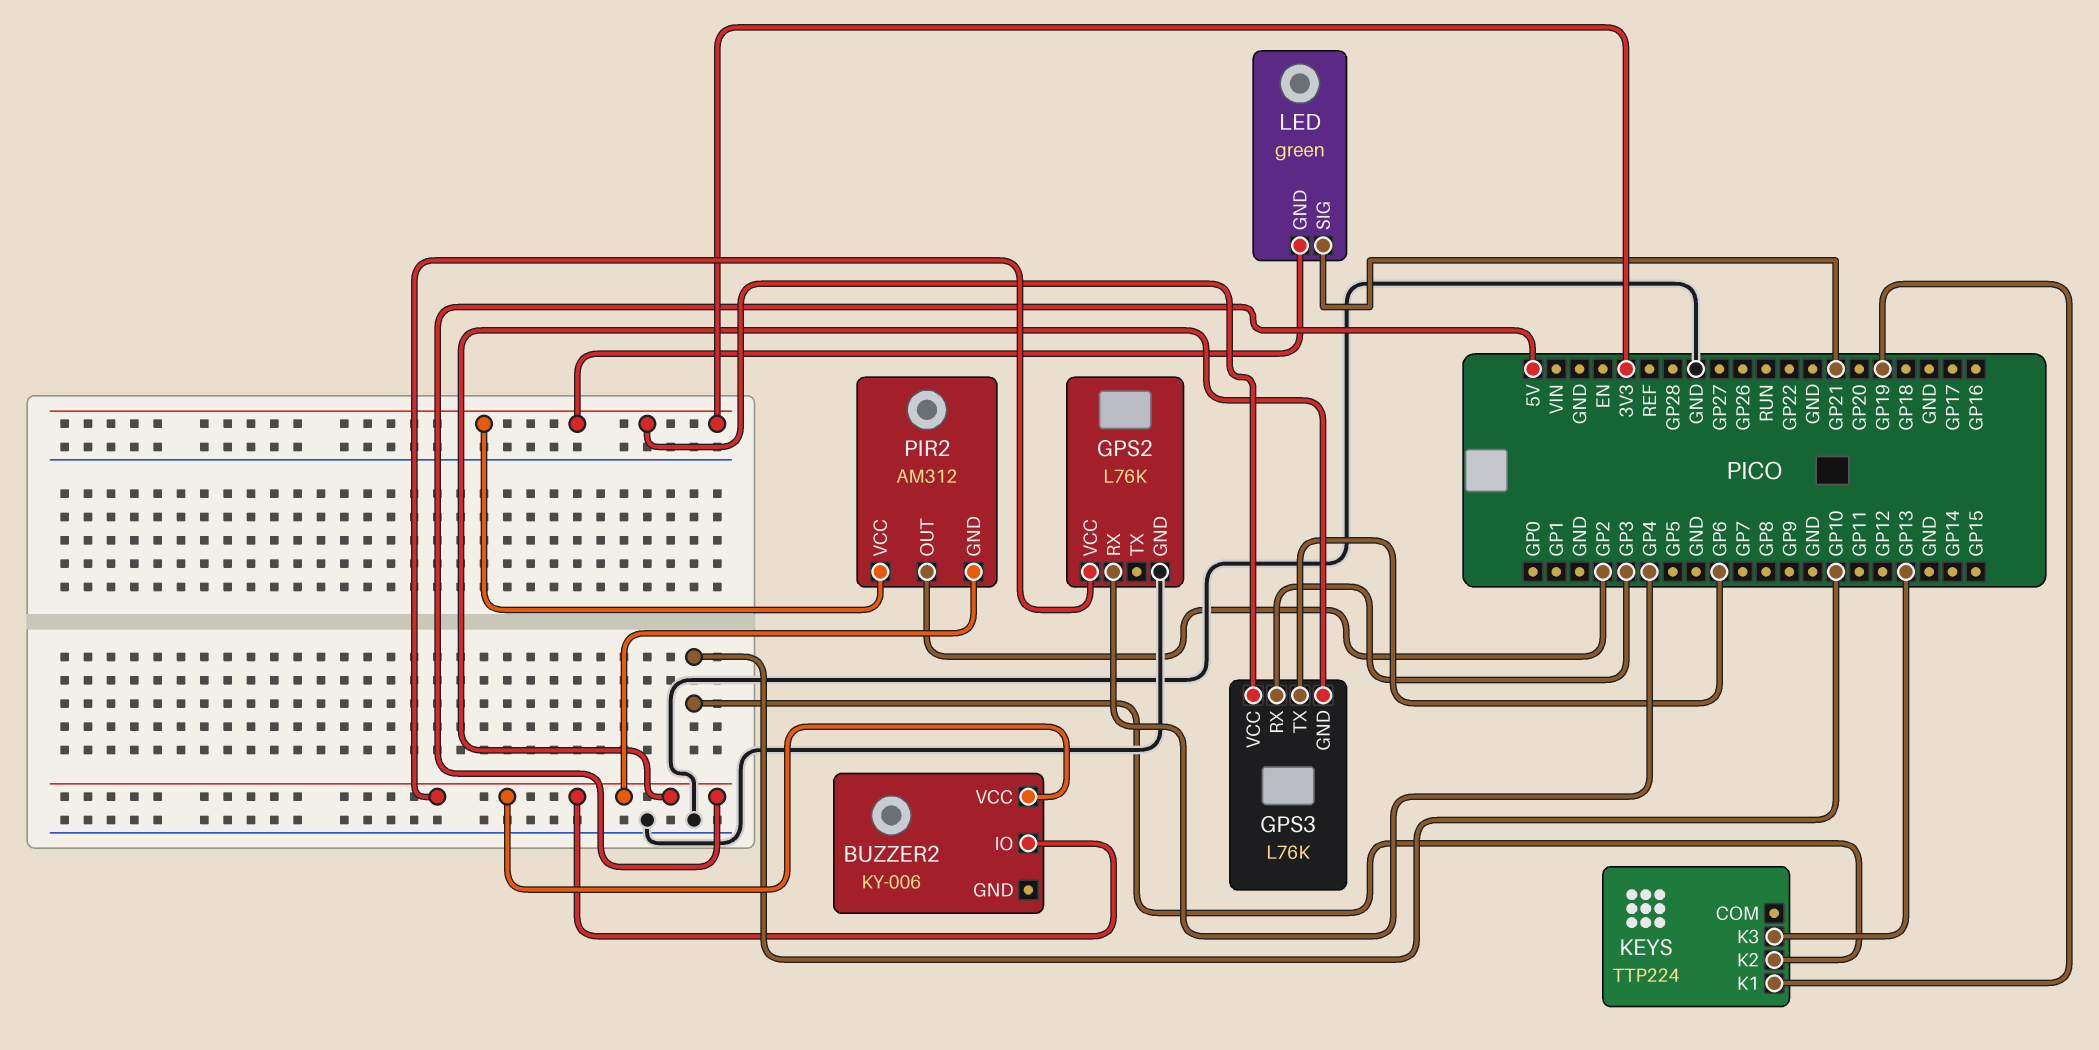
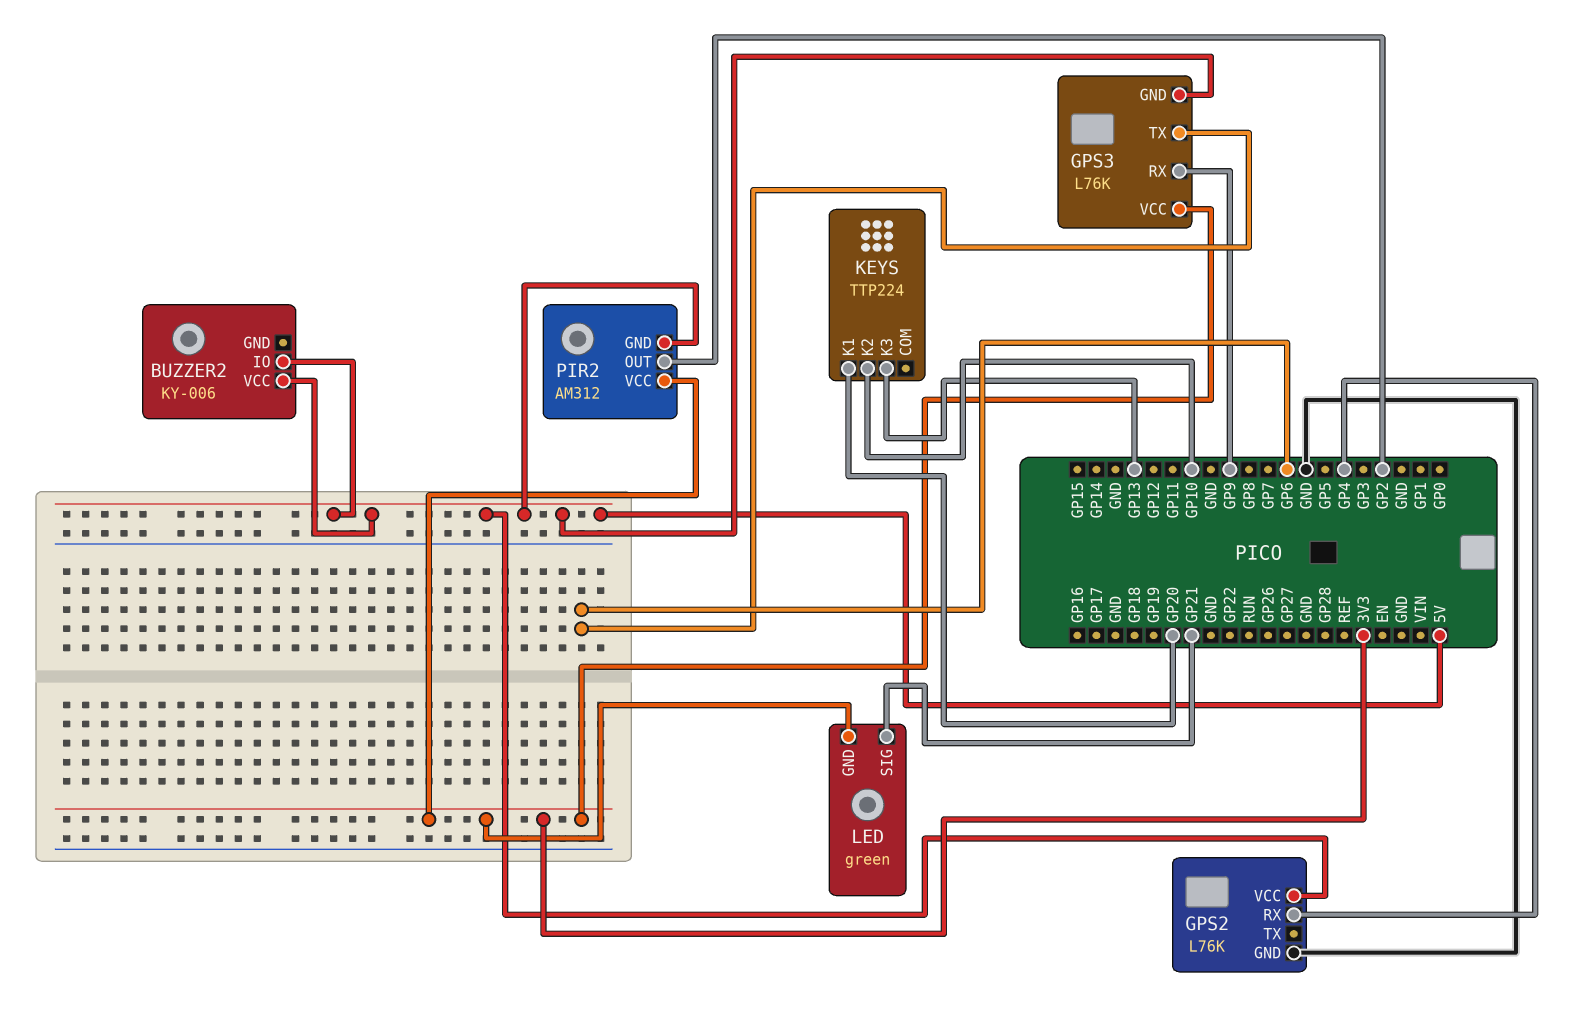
GPS3 pin RX: GP3 -> GP9
KEYS pin K1: GP19 -> GP20

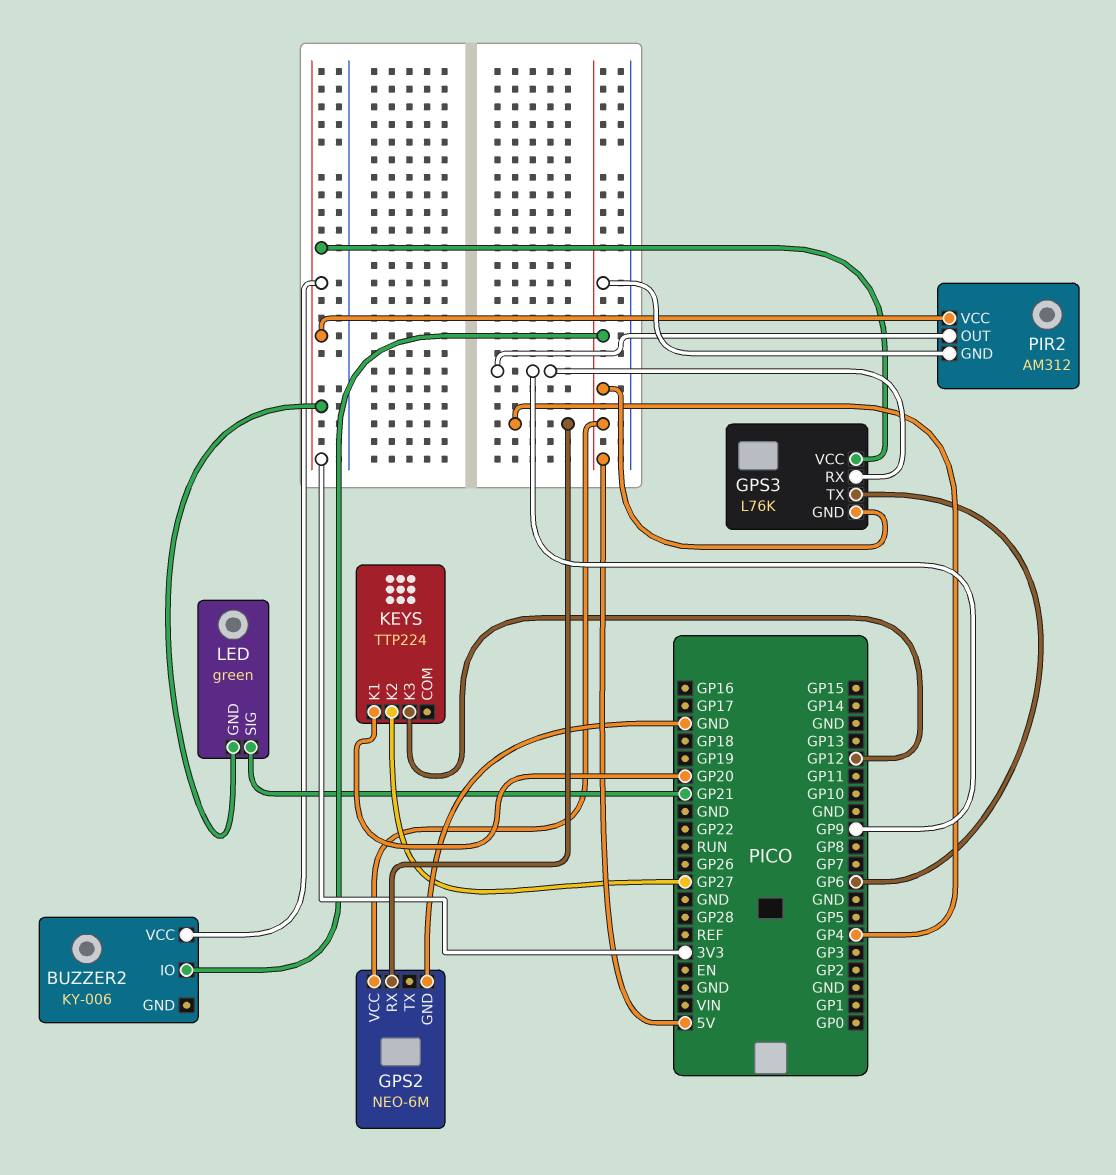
BUZZER2 pin VCC: 5V -> 3V3
GPS2: L76K -> NEO-6M
KEYS pin K2: GP10 -> GP27
KEYS pin K3: GP13 -> GP12
PIR2 pin OUT: GP2 -> GP9

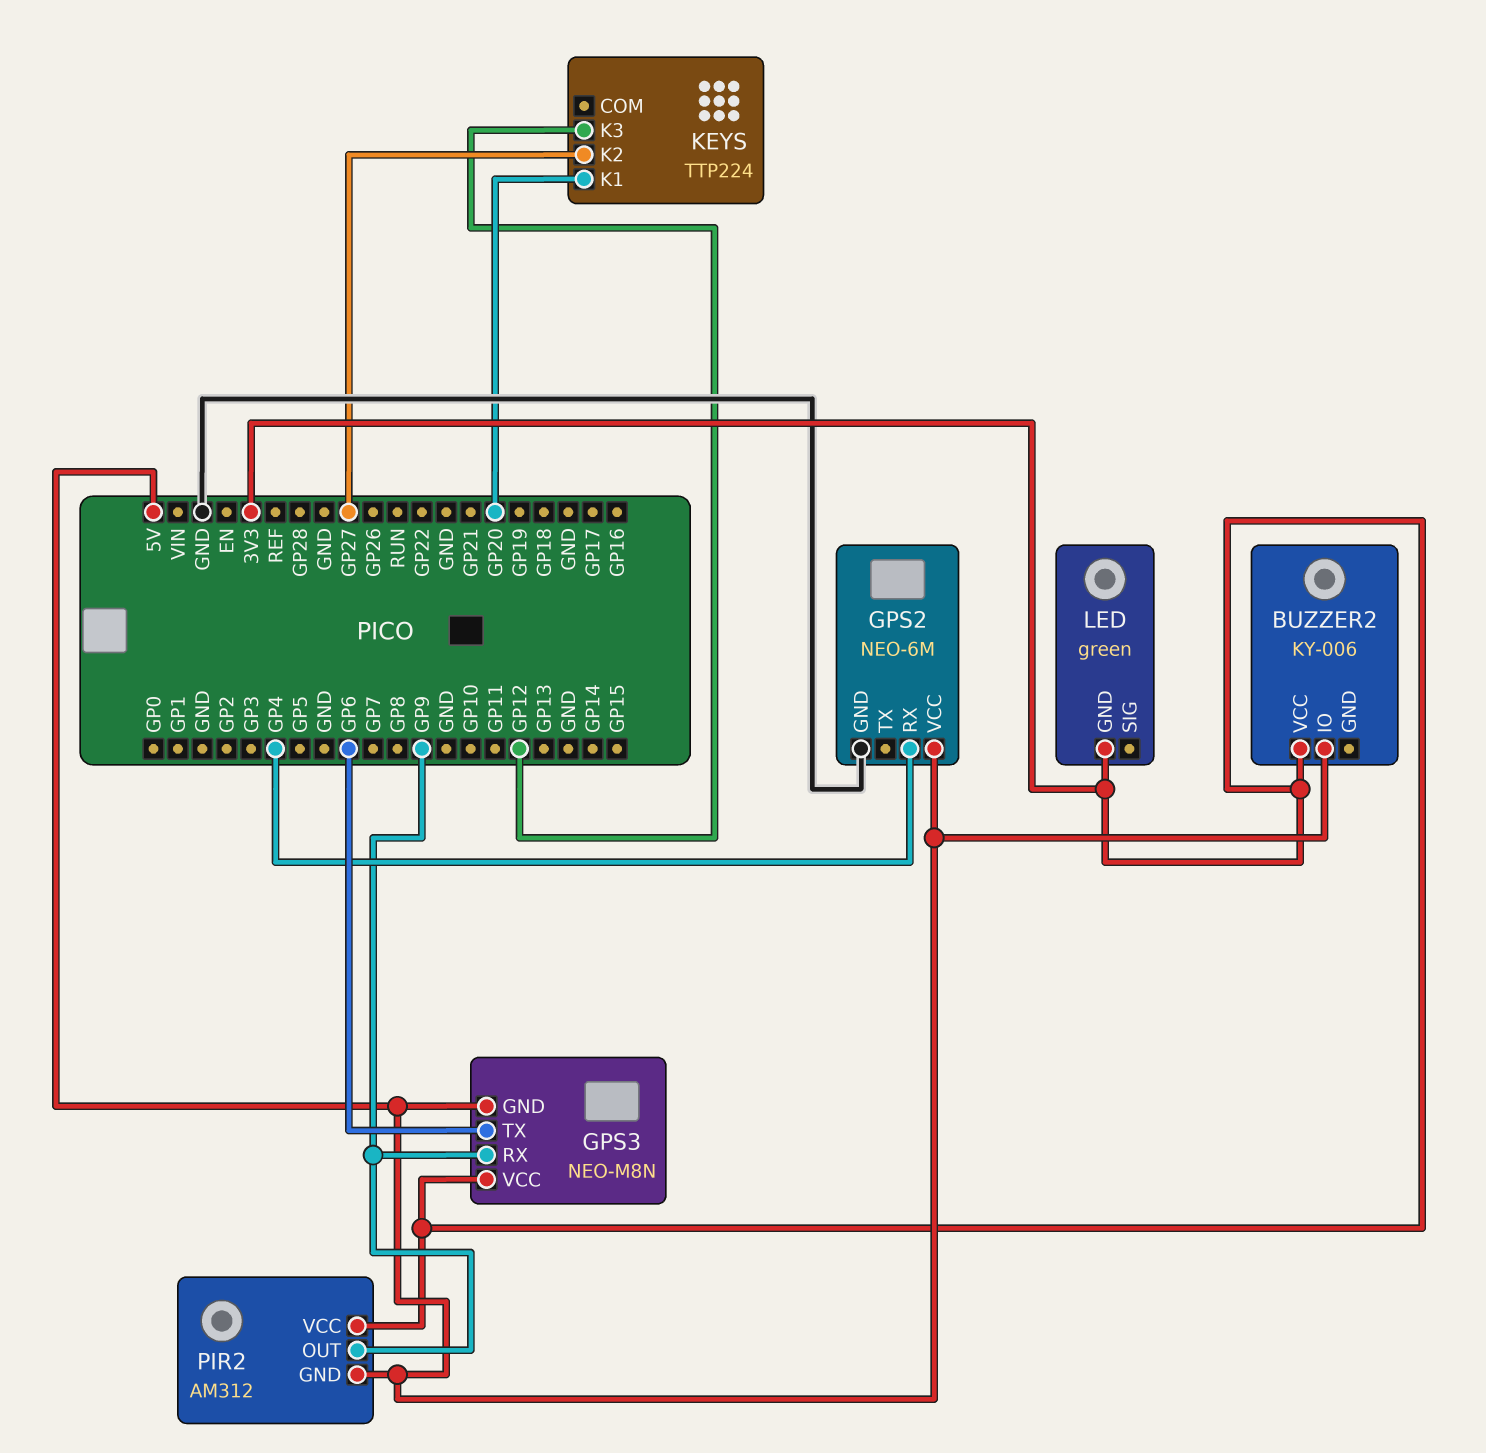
GPS3: L76K -> NEO-M8N
LED pin SIG: GP21 -> none

